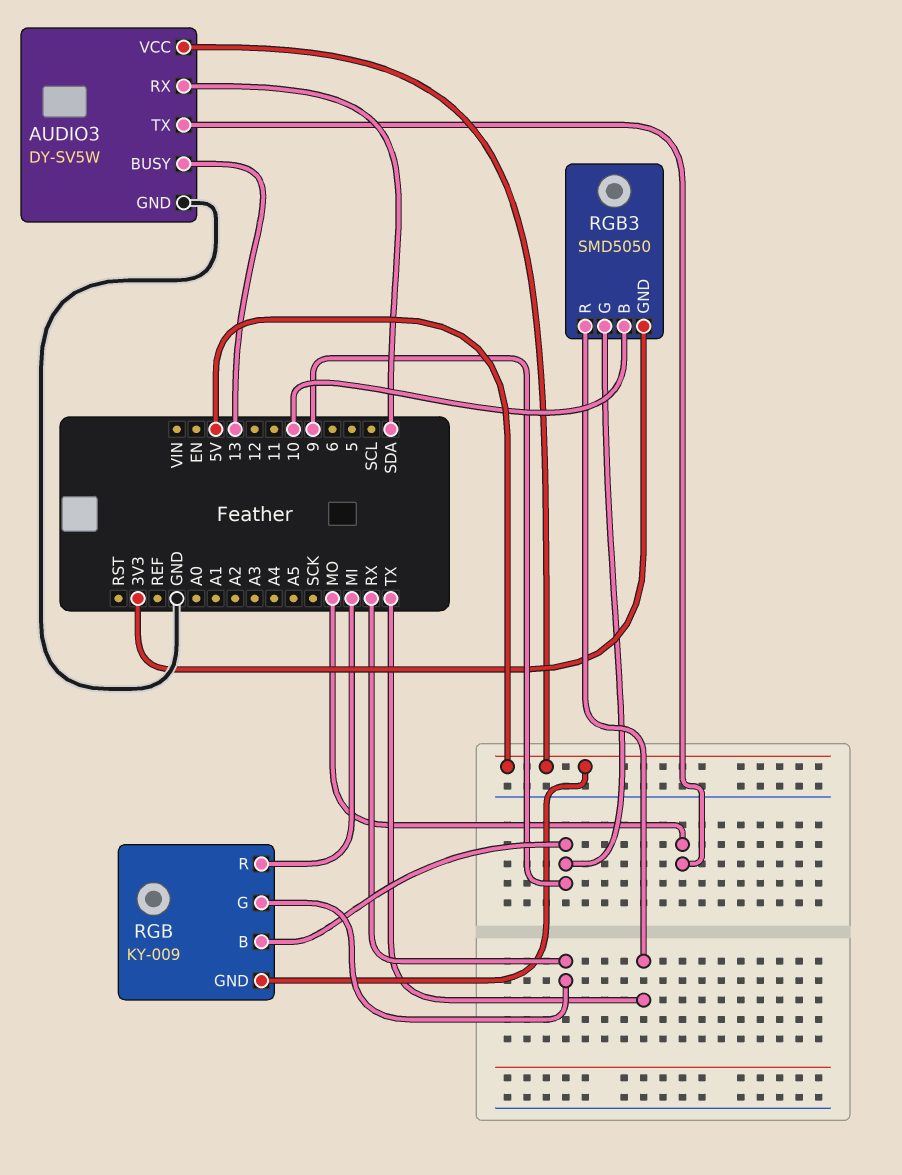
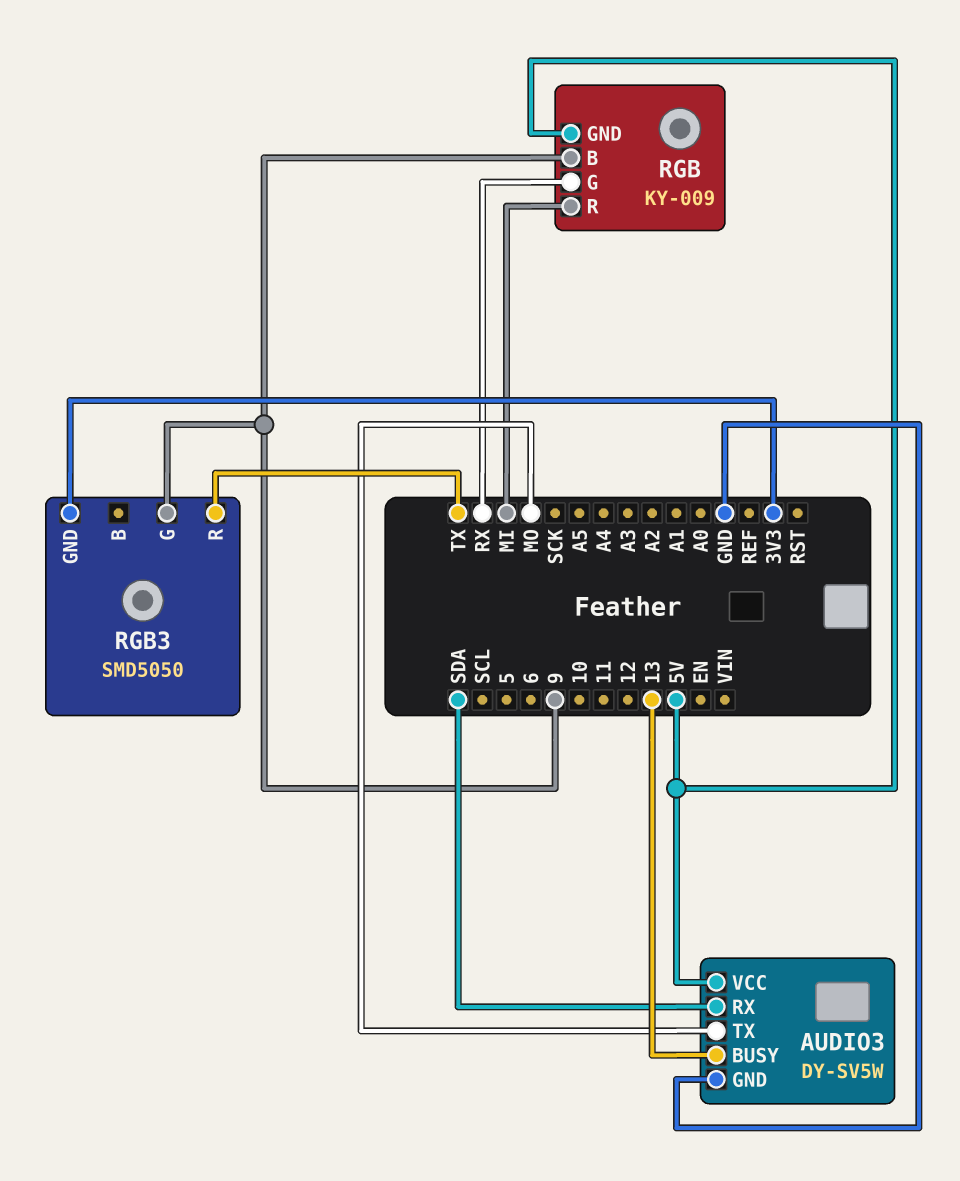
RGB3 pin B: 10 -> none

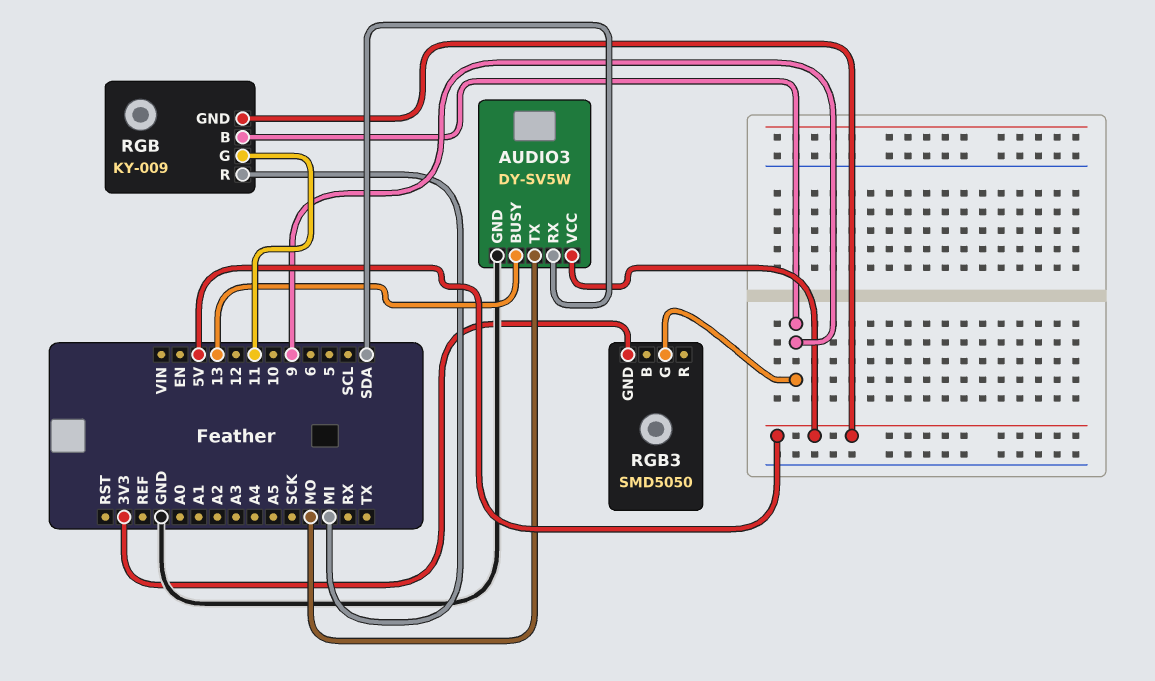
RGB pin G: RX -> 11
RGB3 pin R: TX -> none

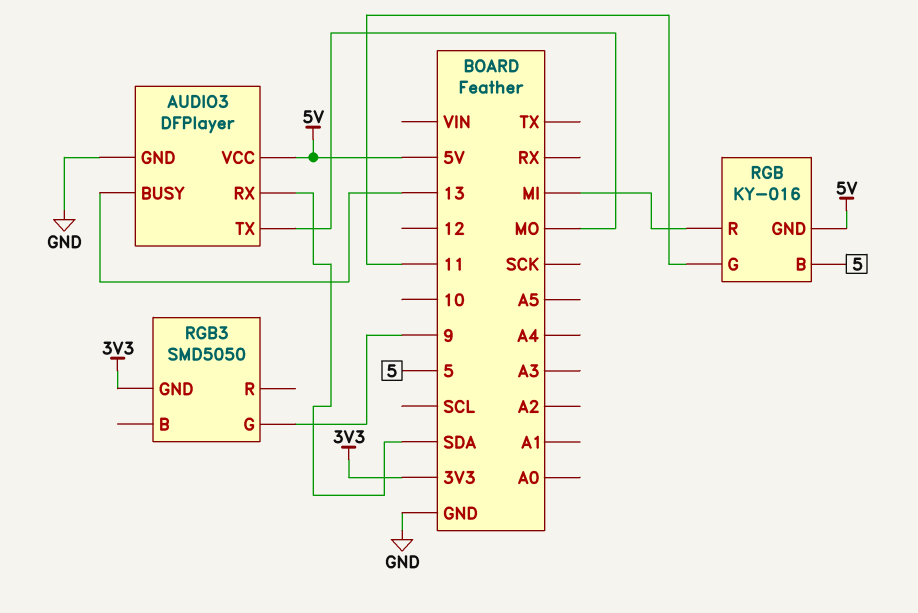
AUDIO3: DY-SV5W -> DFPlayer
RGB: KY-009 -> KY-016
RGB pin B: 9 -> 5

